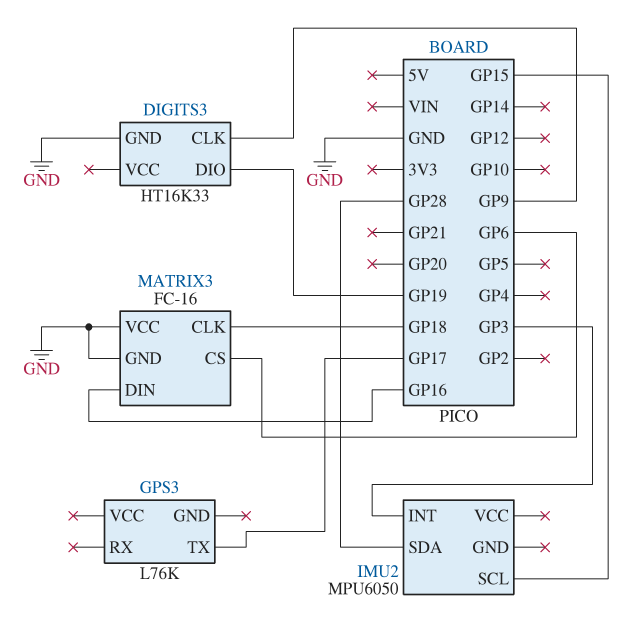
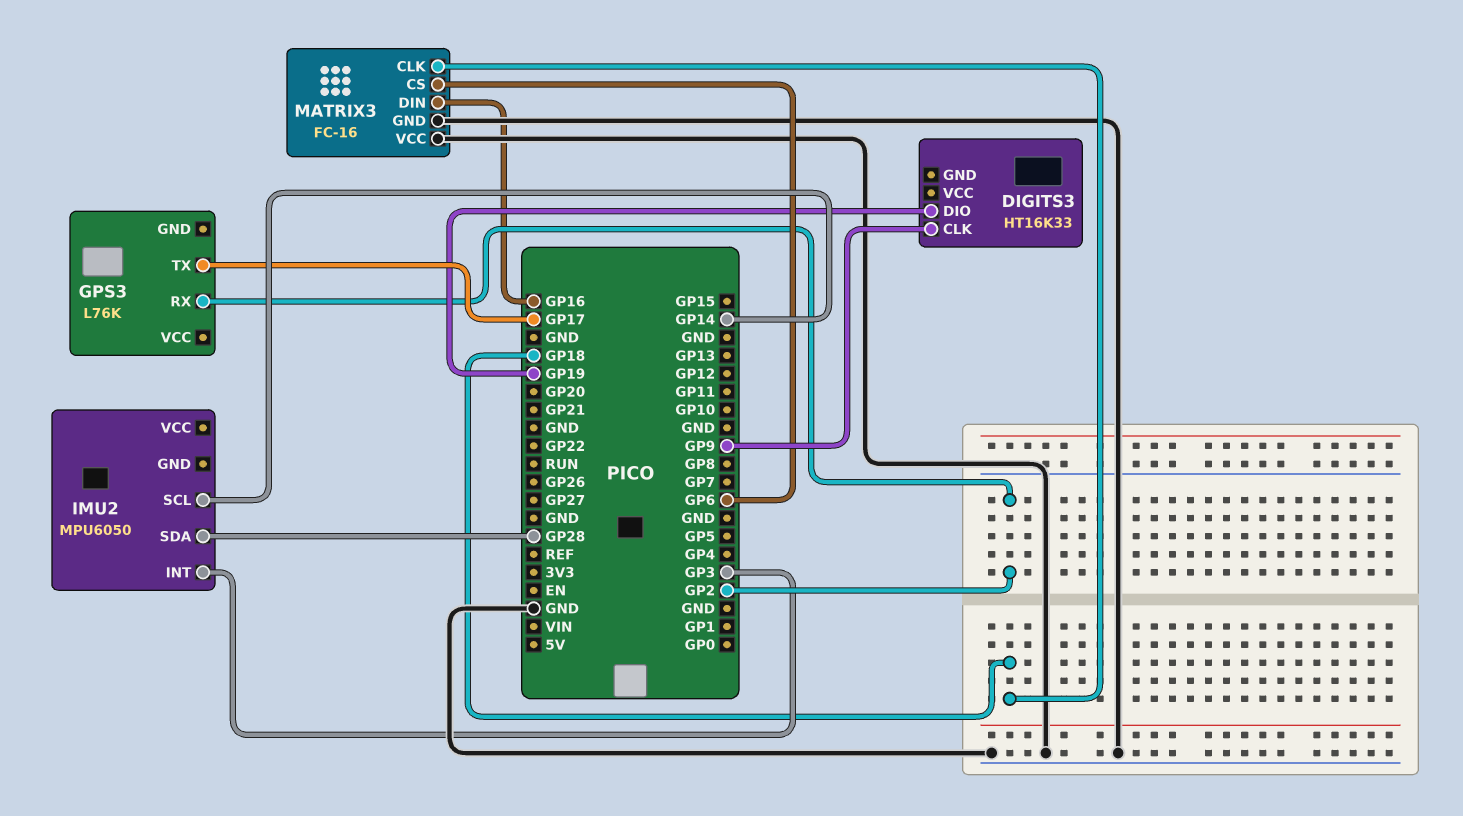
DIGITS3 pin GND: GND -> none
GPS3 pin RX: none -> GP2
IMU2 pin SCL: GP15 -> GP14

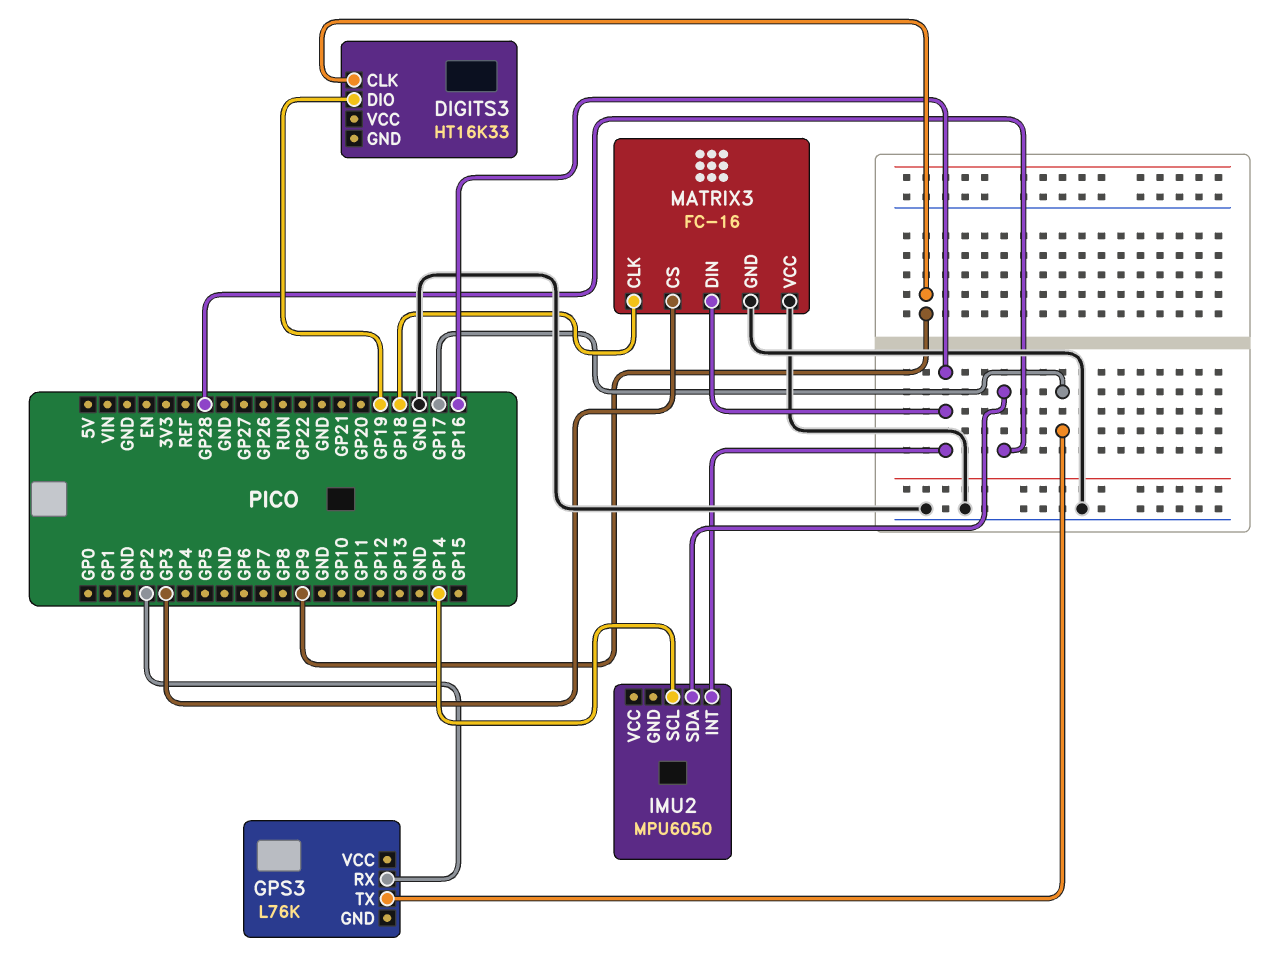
IMU2 pin INT: GP3 -> GP16
MATRIX3 pin CS: GP6 -> GP3

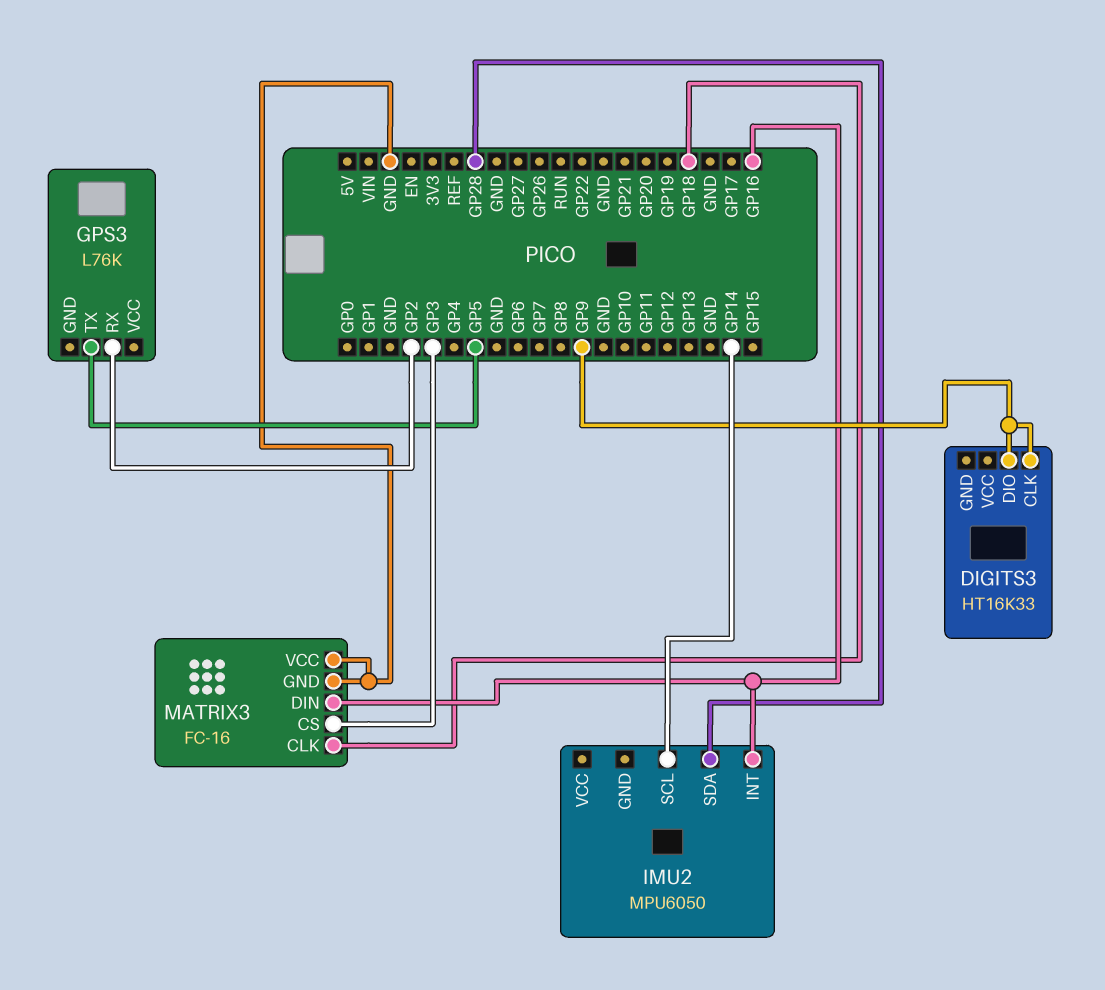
DIGITS3 pin DIO: GP19 -> GP9
GPS3 pin TX: GP17 -> GP5

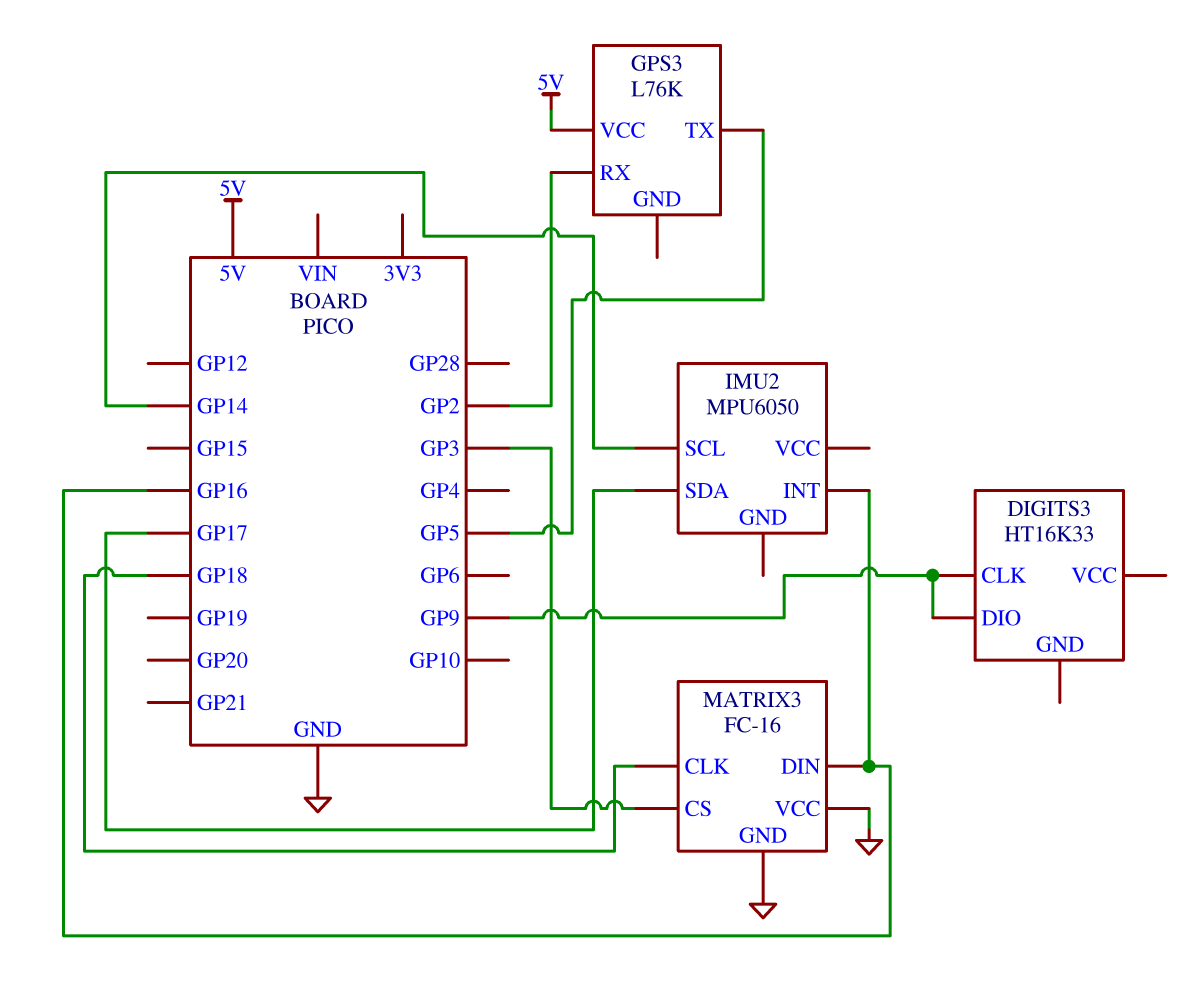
GPS3 pin VCC: none -> 5V
IMU2 pin SDA: GP28 -> GP17

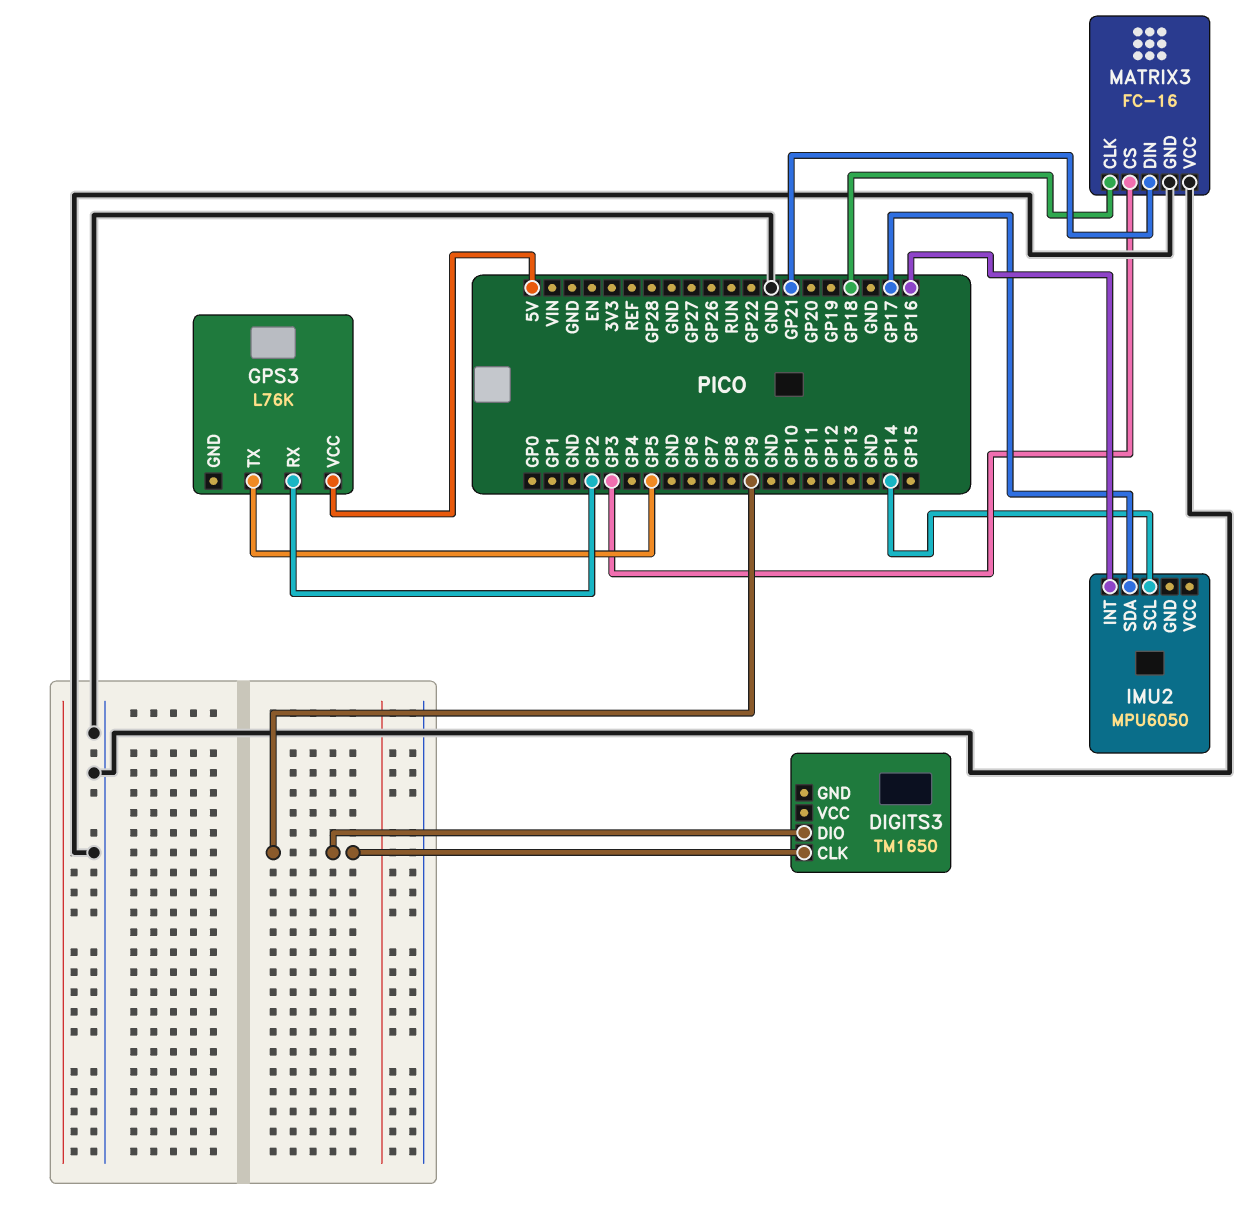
DIGITS3: HT16K33 -> TM1650
MATRIX3 pin DIN: GP16 -> GP21

